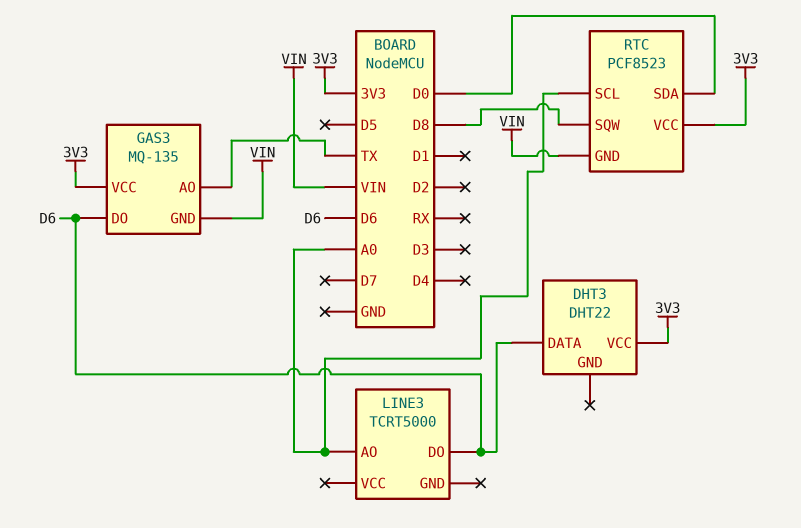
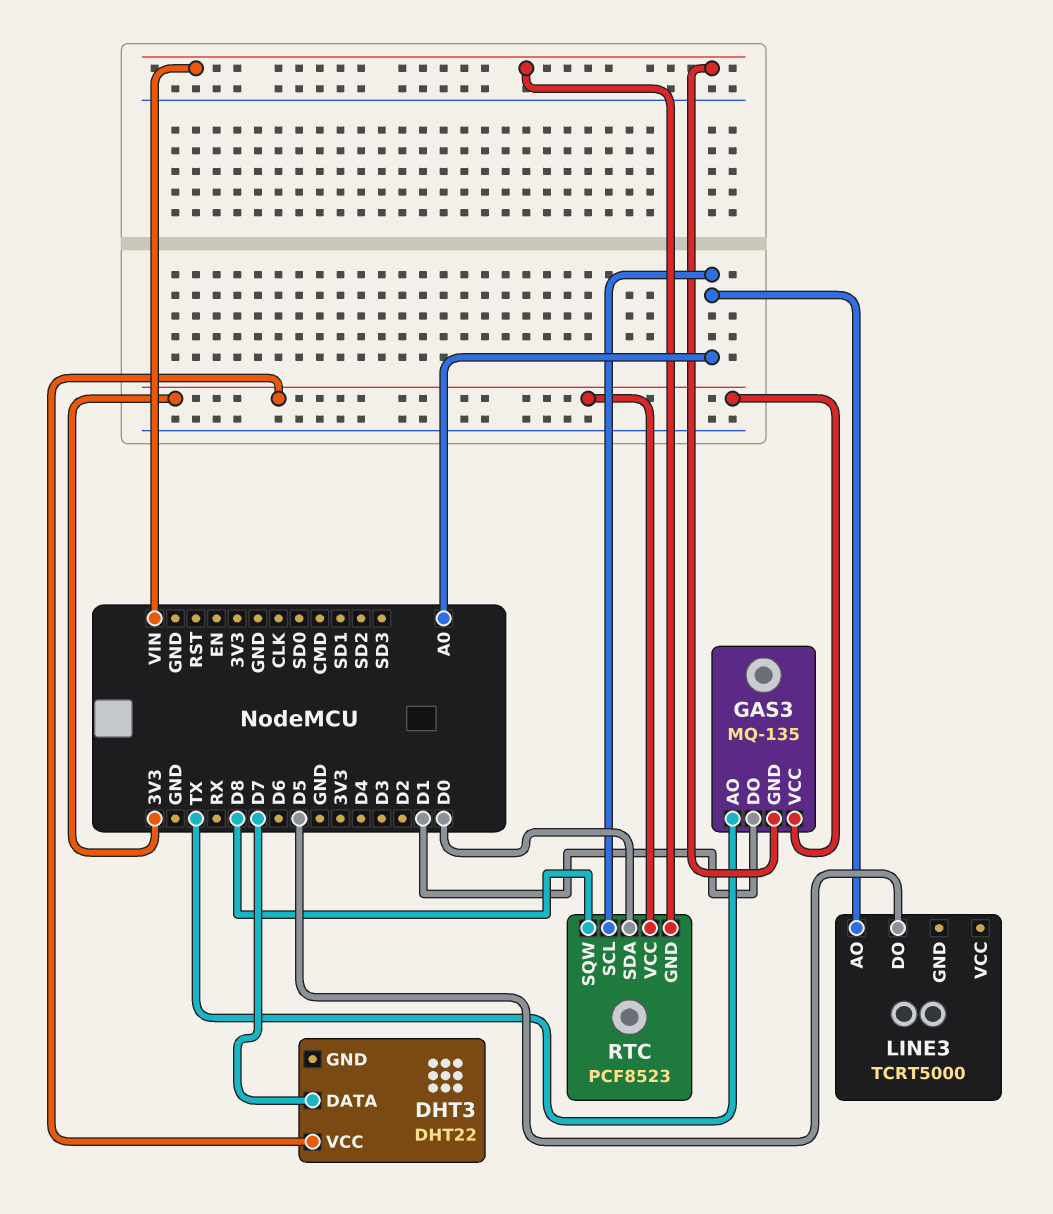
DHT3 pin DATA: D6 -> D7
GAS3 pin DO: D6 -> D1
LINE3 pin DO: D6 -> D5

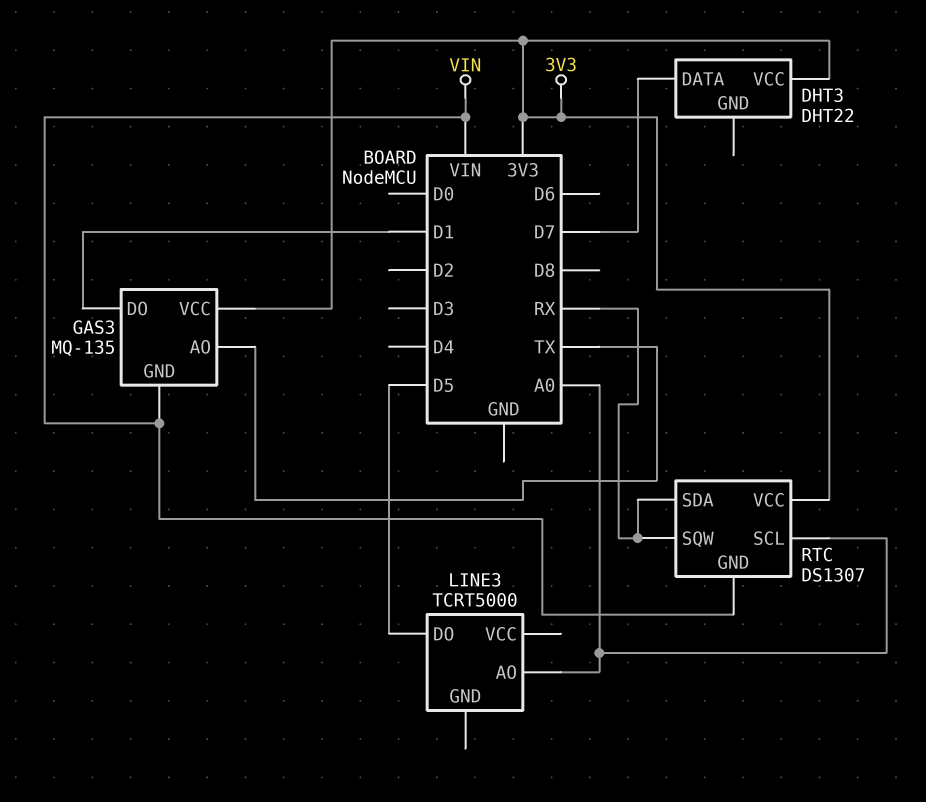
RTC: PCF8523 -> DS1307
RTC pin SDA: D0 -> RX
RTC pin SQW: D8 -> RX

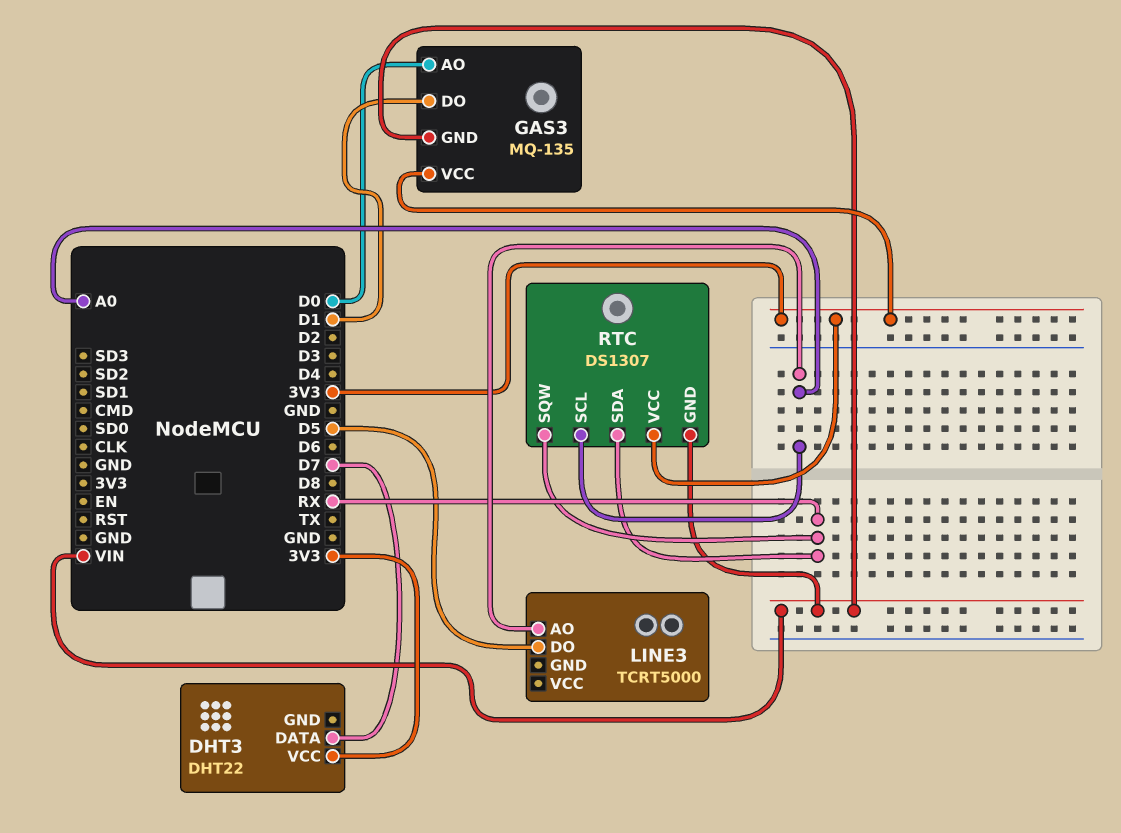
GAS3 pin AO: TX -> D0

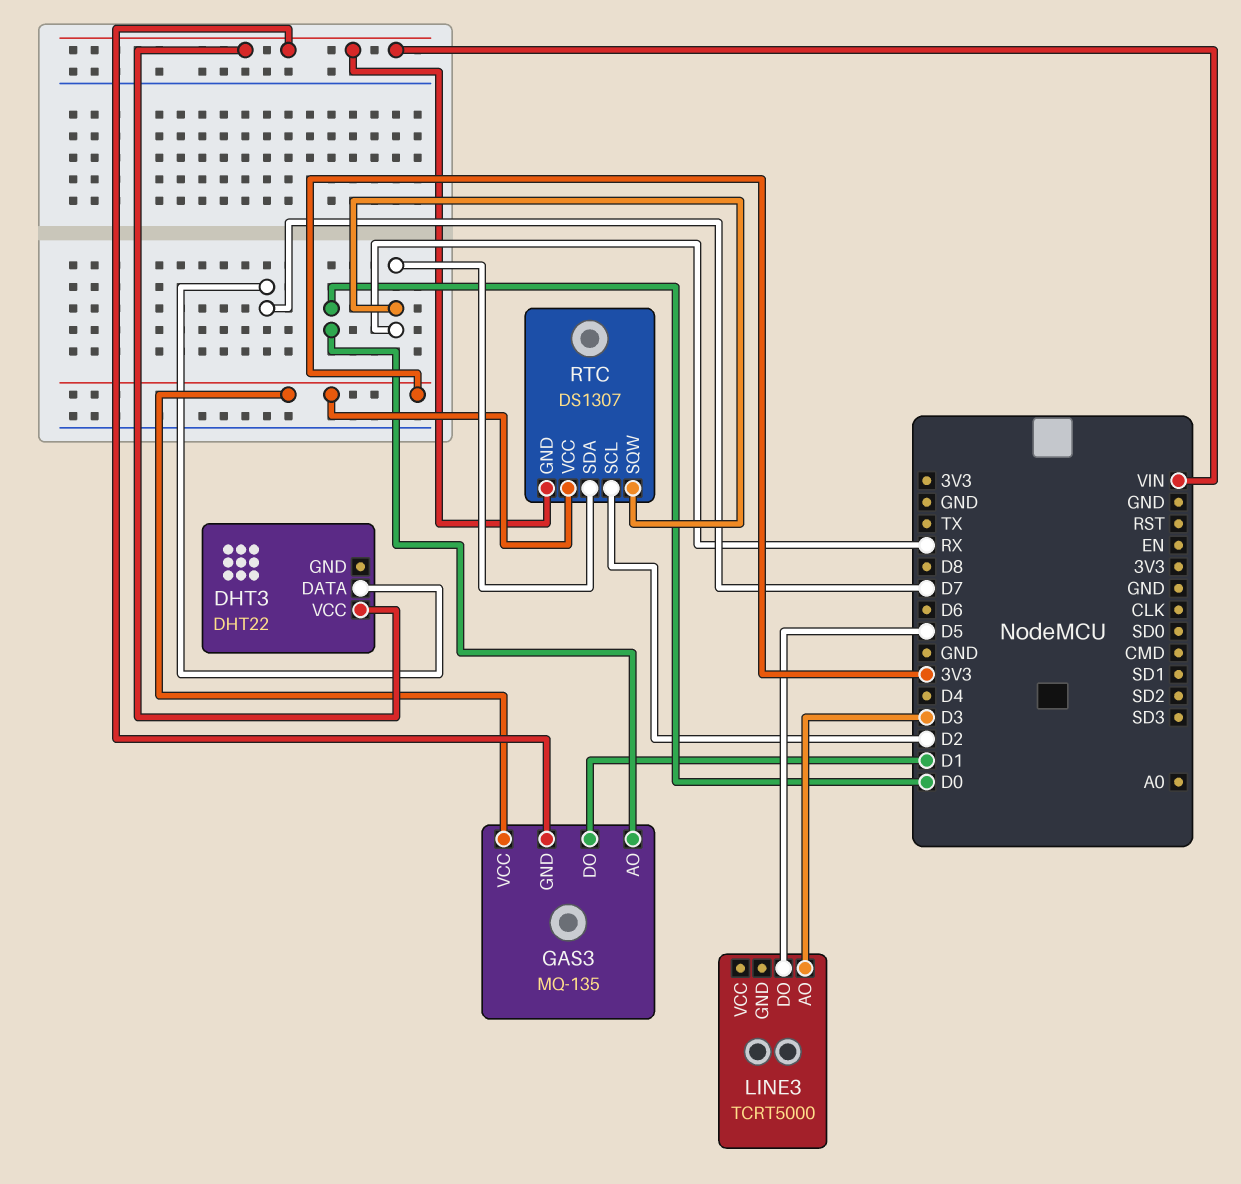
DHT3 pin VCC: 3V3 -> VIN
LINE3 pin AO: A0 -> D3
RTC pin SCL: A0 -> D2

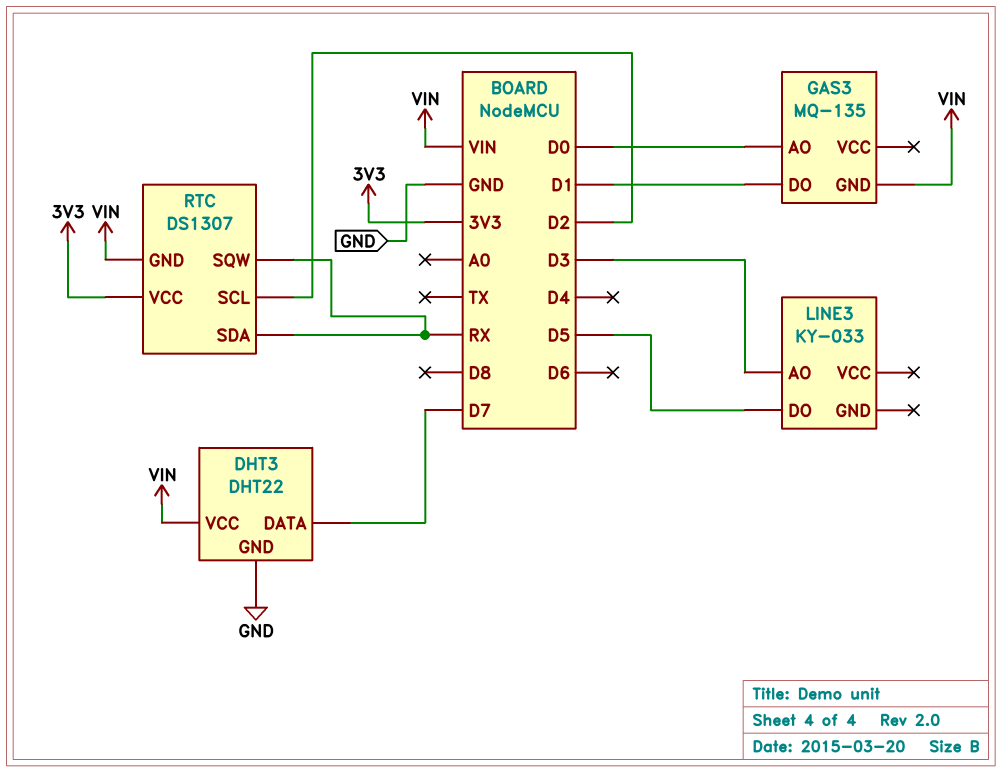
DHT3 pin GND: none -> GND
GAS3 pin VCC: 3V3 -> none
LINE3: TCRT5000 -> KY-033

